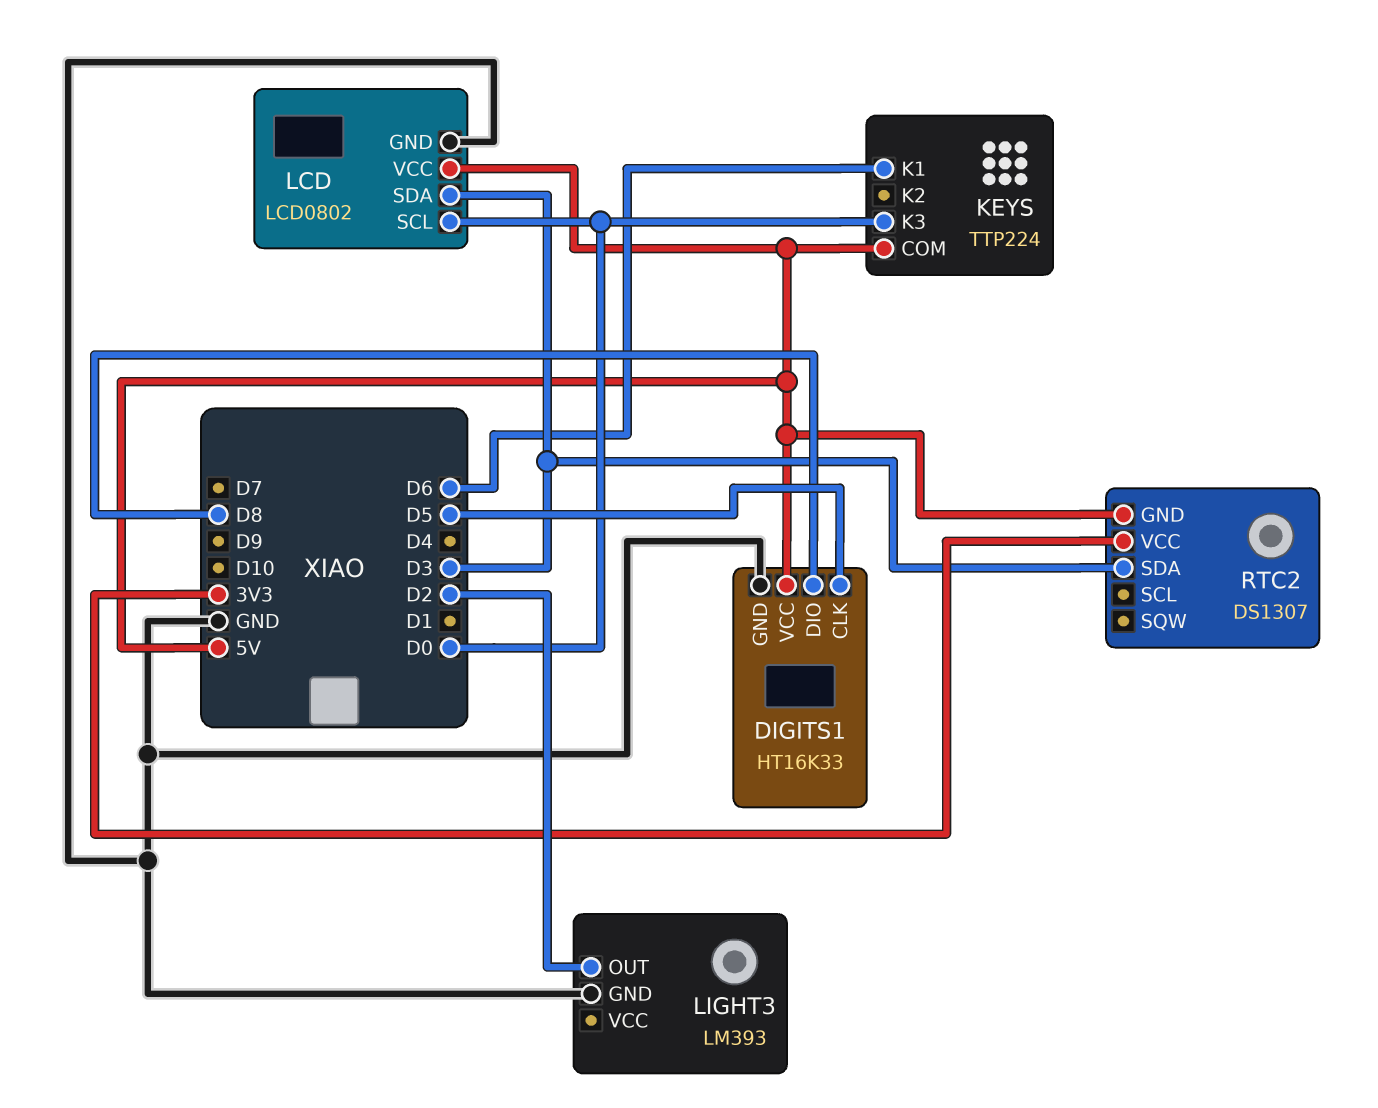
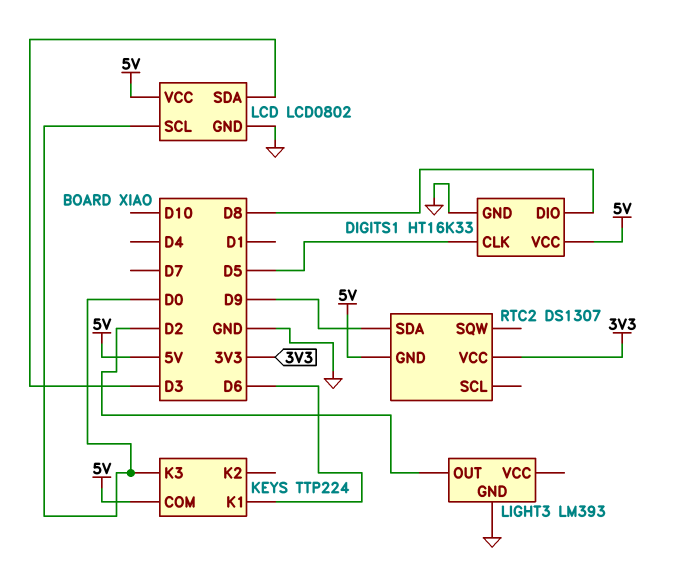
RTC2 pin SDA: D3 -> D9

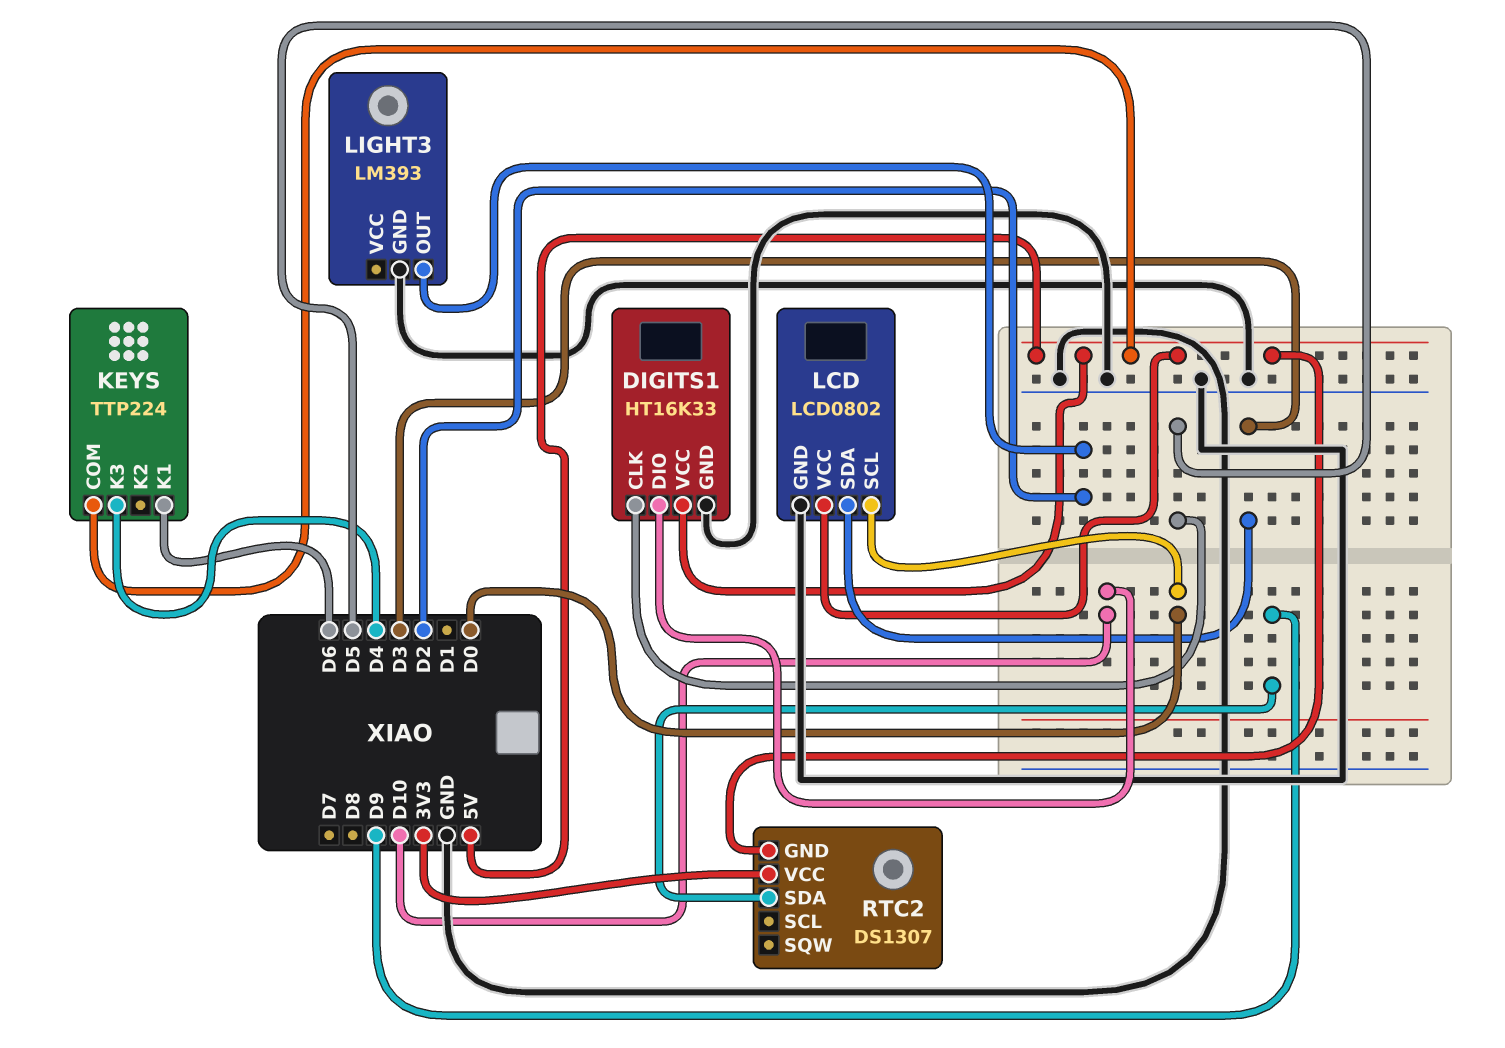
DIGITS1 pin DIO: D8 -> D10
KEYS pin K3: D0 -> D4

